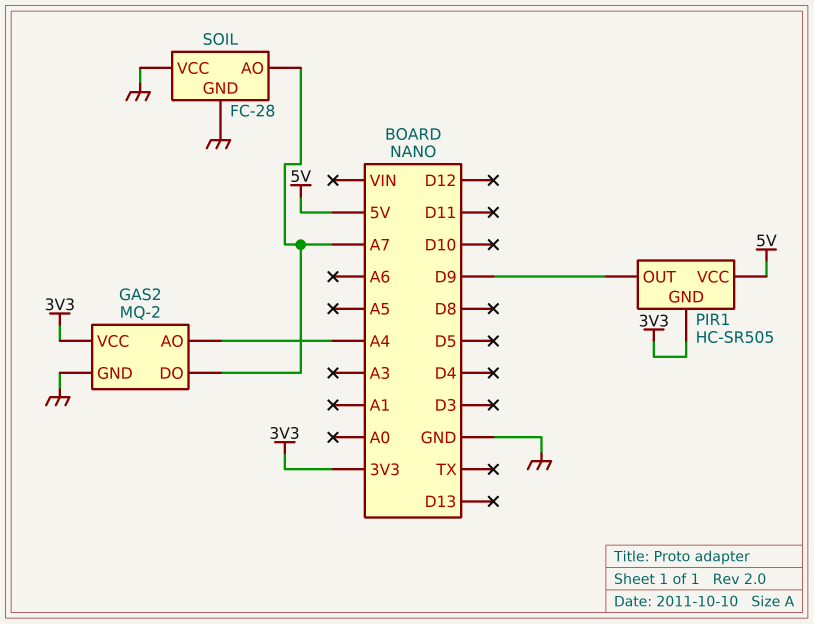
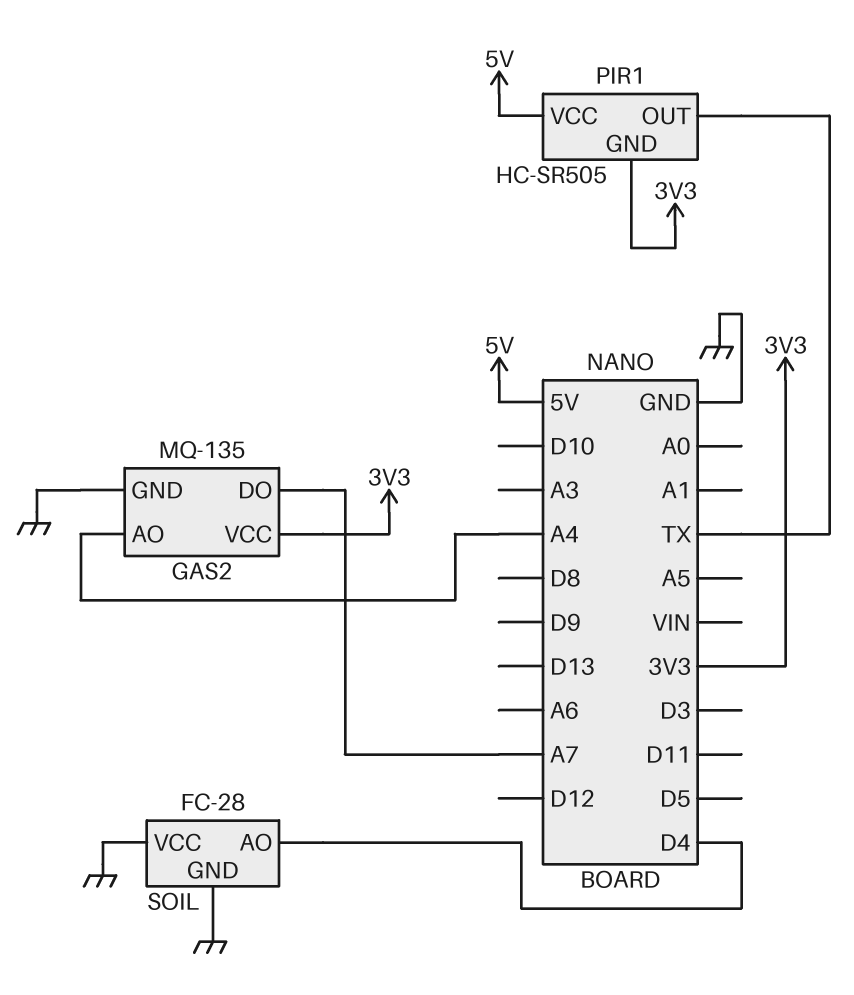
GAS2: MQ-2 -> MQ-135
PIR1 pin OUT: D9 -> TX
SOIL pin AO: A7 -> D4

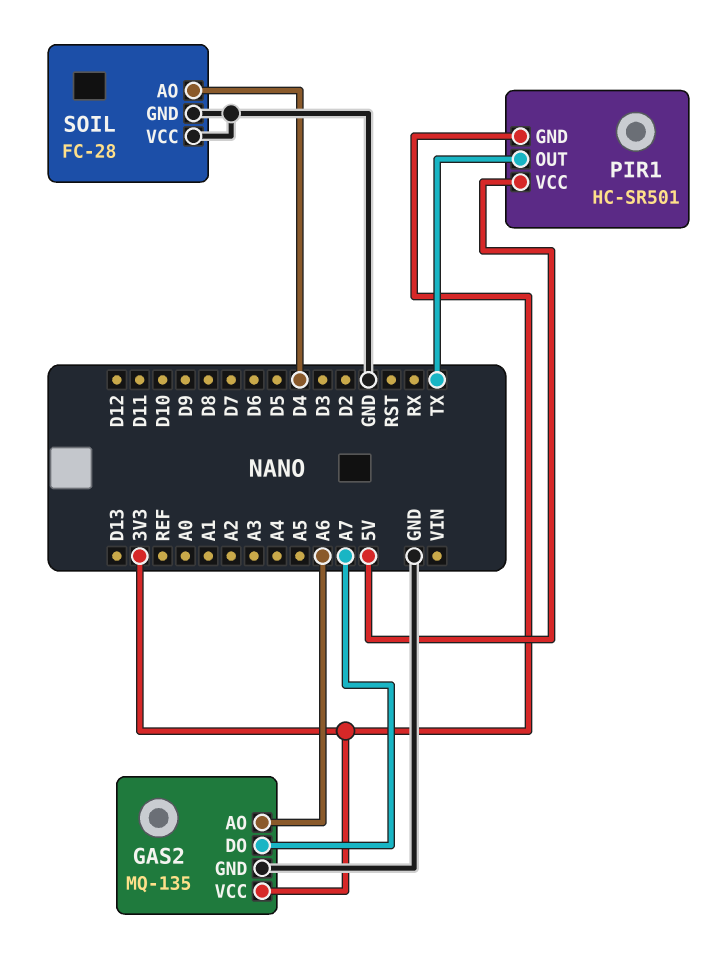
GAS2 pin AO: A4 -> A6
PIR1: HC-SR505 -> HC-SR501

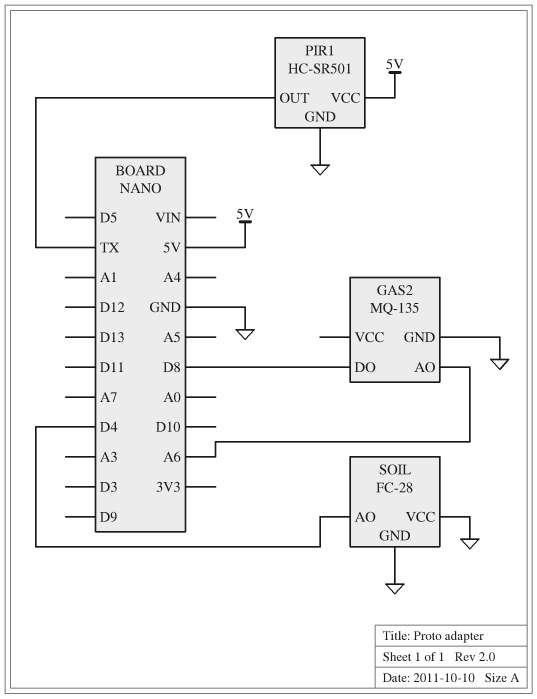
GAS2 pin DO: A7 -> D8
GAS2 pin VCC: 3V3 -> none
PIR1 pin GND: 3V3 -> GND

